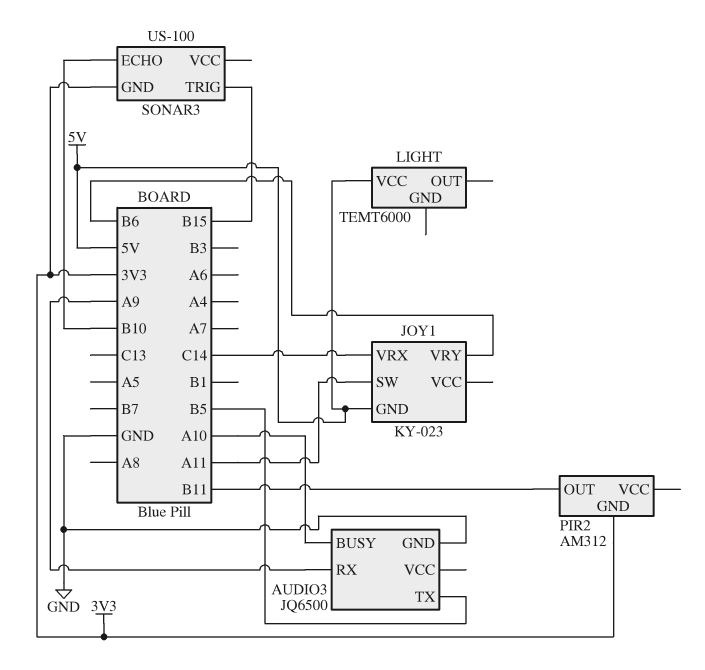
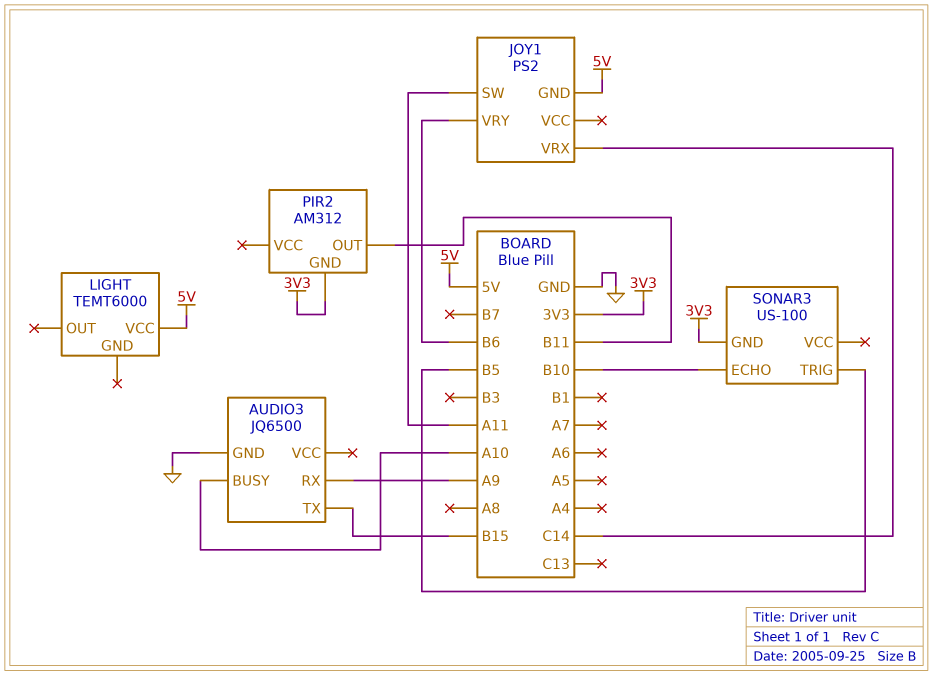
AUDIO3 pin TX: B5 -> B15
JOY1: KY-023 -> PS2
SONAR3 pin TRIG: B15 -> B5

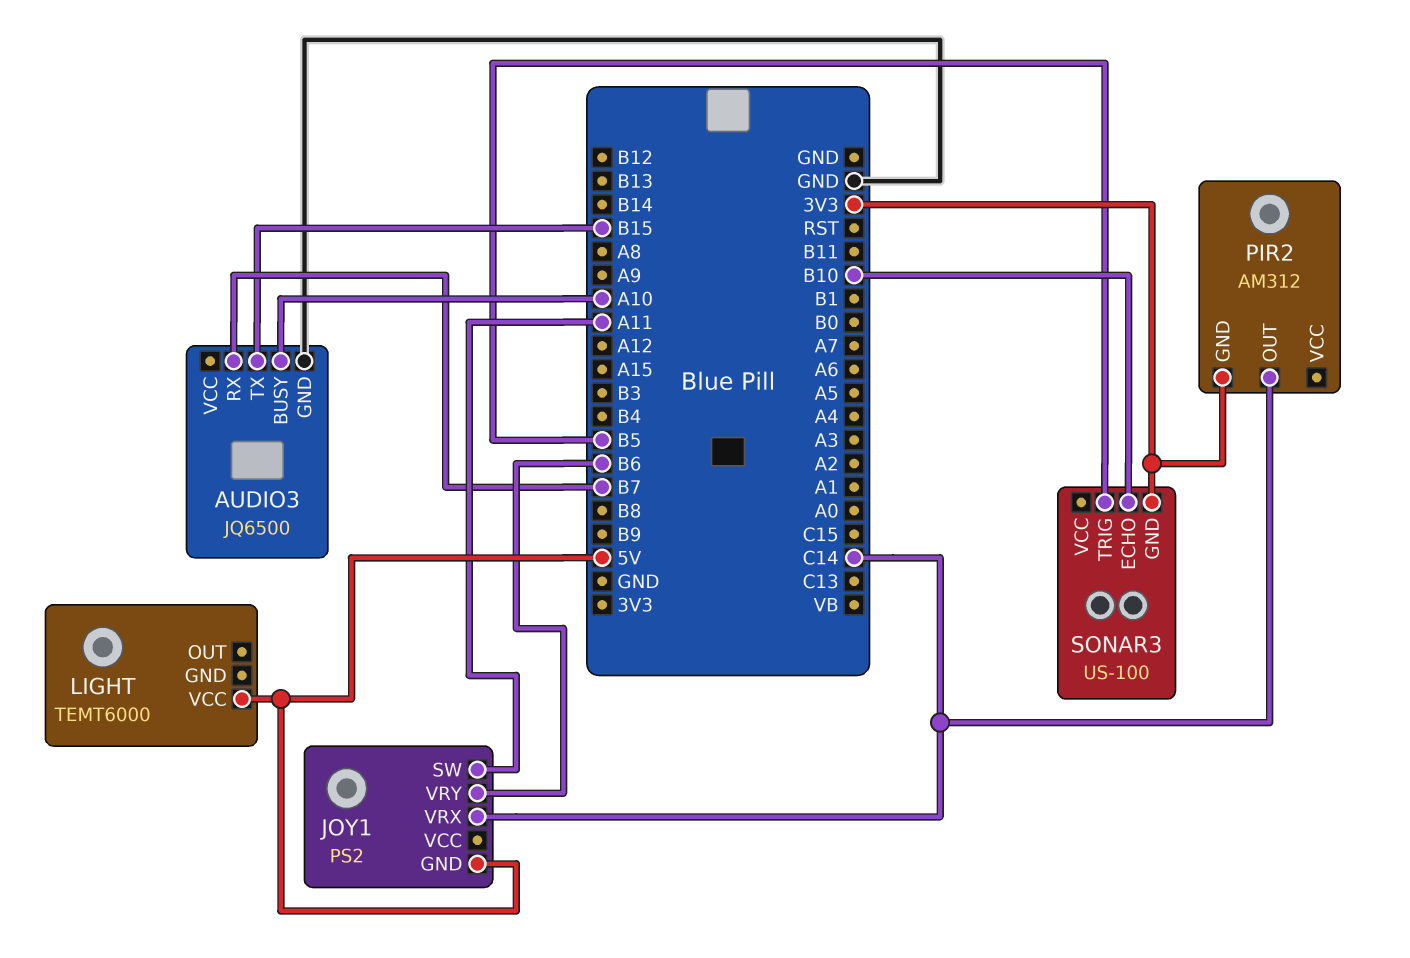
AUDIO3 pin RX: A9 -> B7
PIR2 pin OUT: B11 -> C14

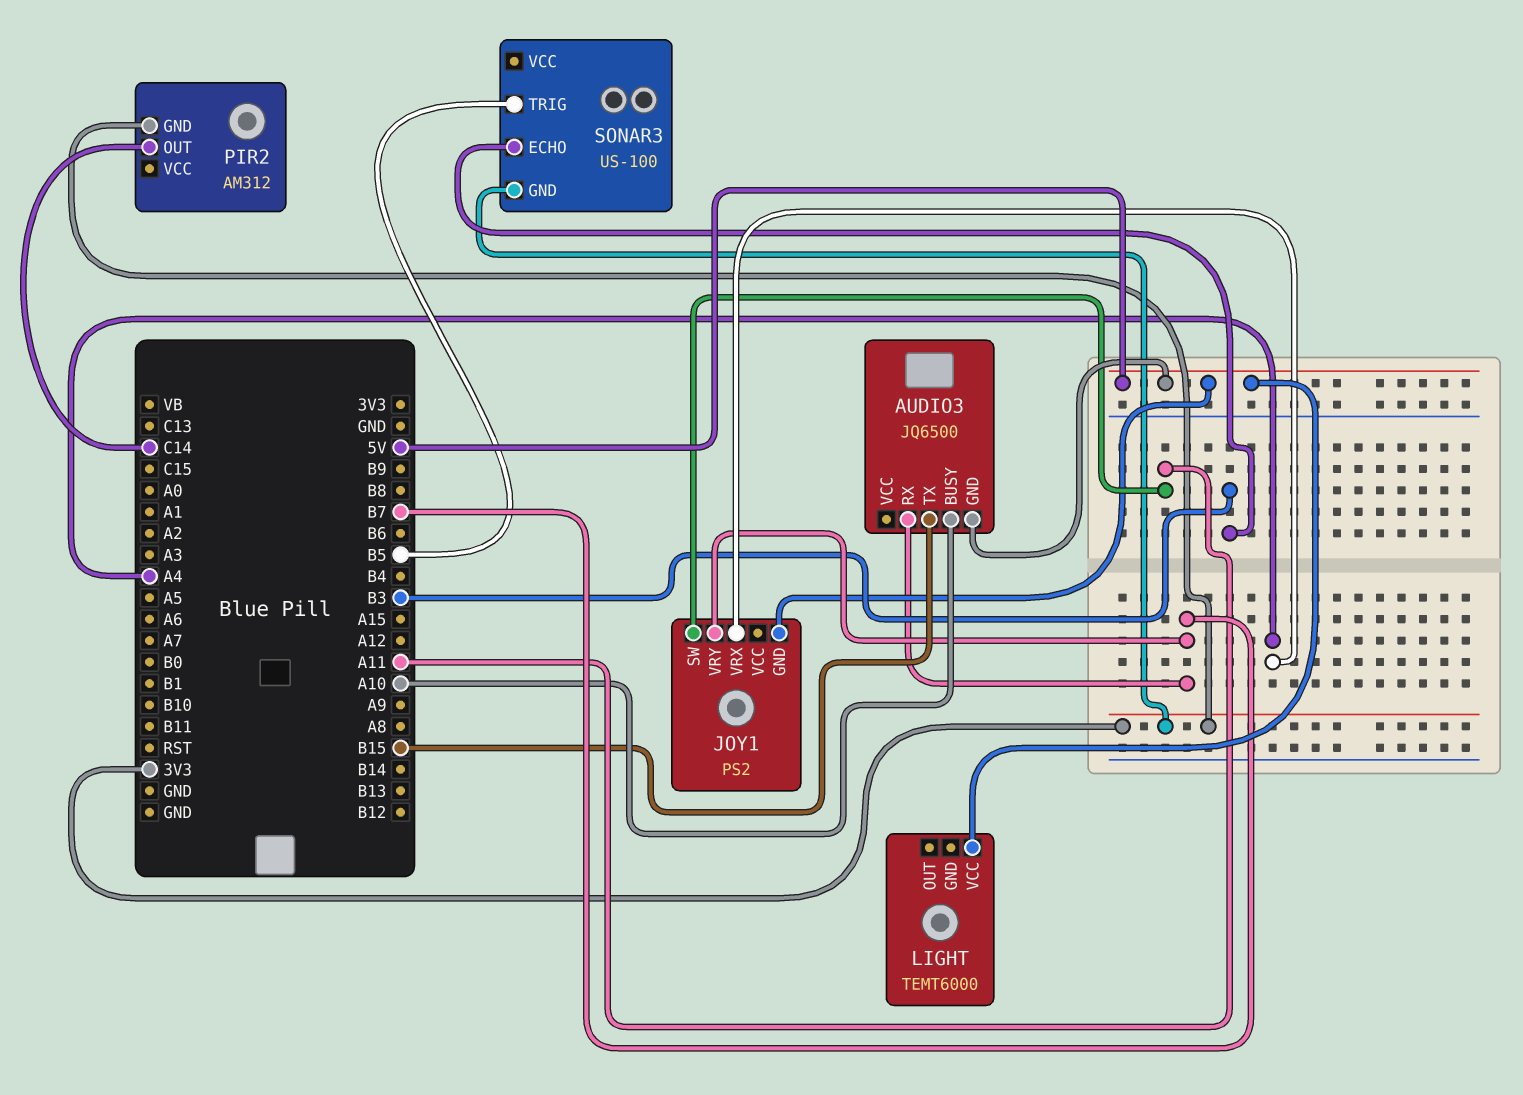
AUDIO3 pin GND: GND -> 5V
JOY1 pin VRX: C14 -> A4
JOY1 pin VRY: B6 -> B7
SONAR3 pin ECHO: B10 -> B3

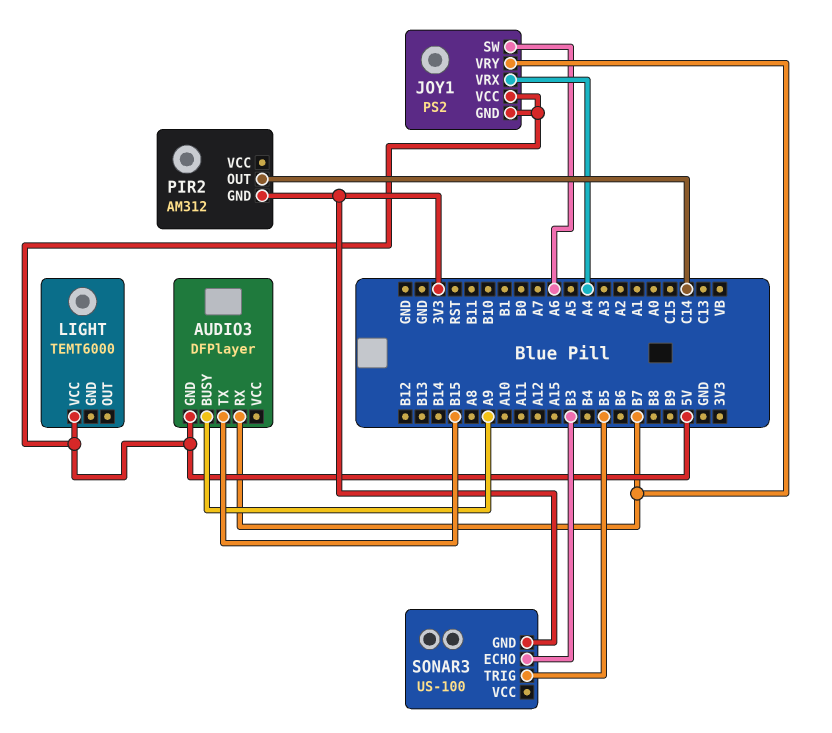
AUDIO3: JQ6500 -> DFPlayer
AUDIO3 pin BUSY: A10 -> A9
JOY1 pin SW: A11 -> A6
JOY1 pin VCC: none -> 5V

